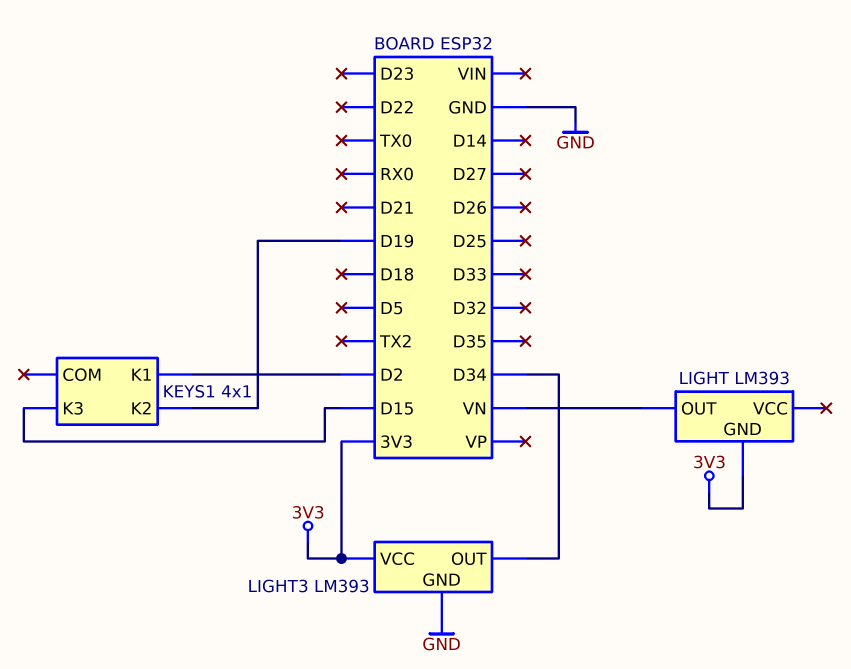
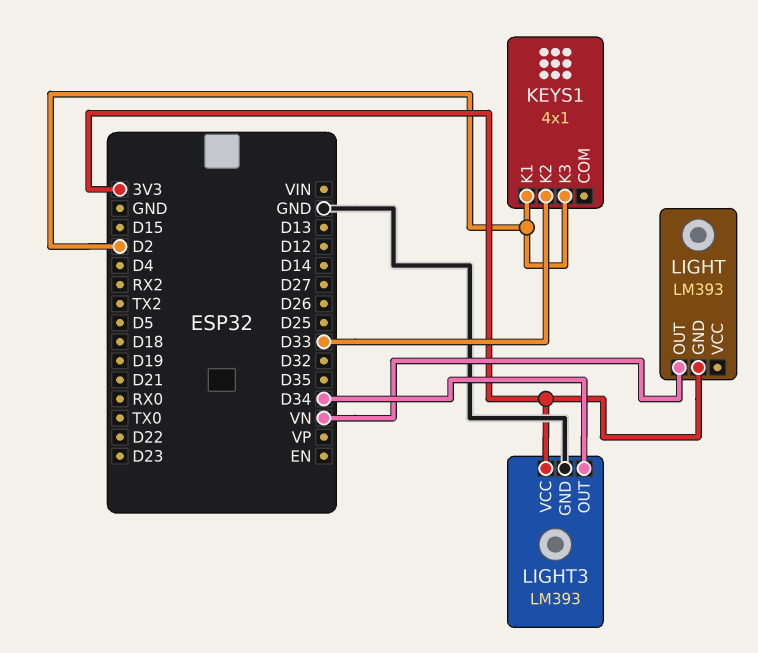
KEYS1 pin K2: D19 -> D33
KEYS1 pin K3: D15 -> D2

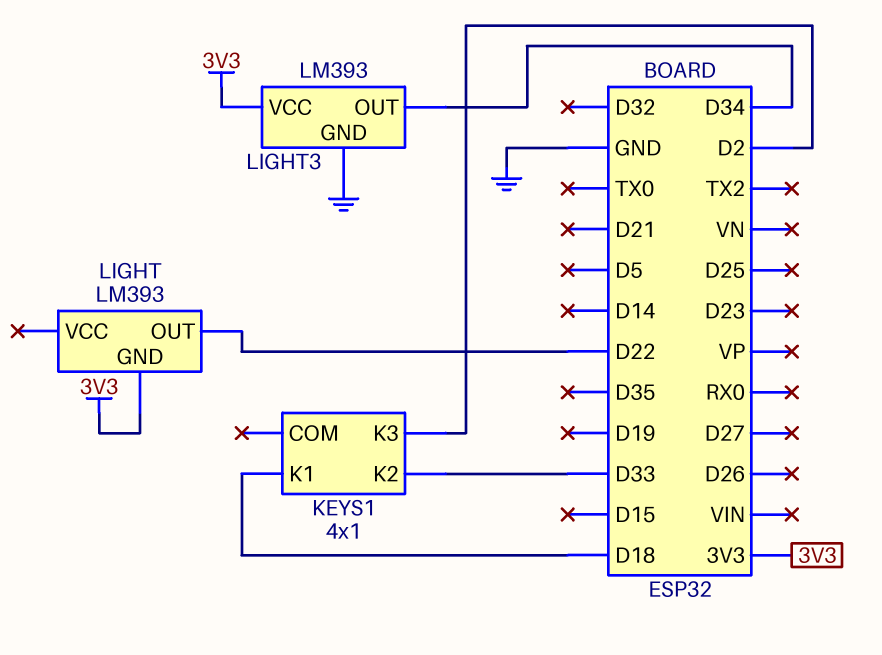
KEYS1 pin K1: D2 -> D18
LIGHT pin OUT: VN -> D22

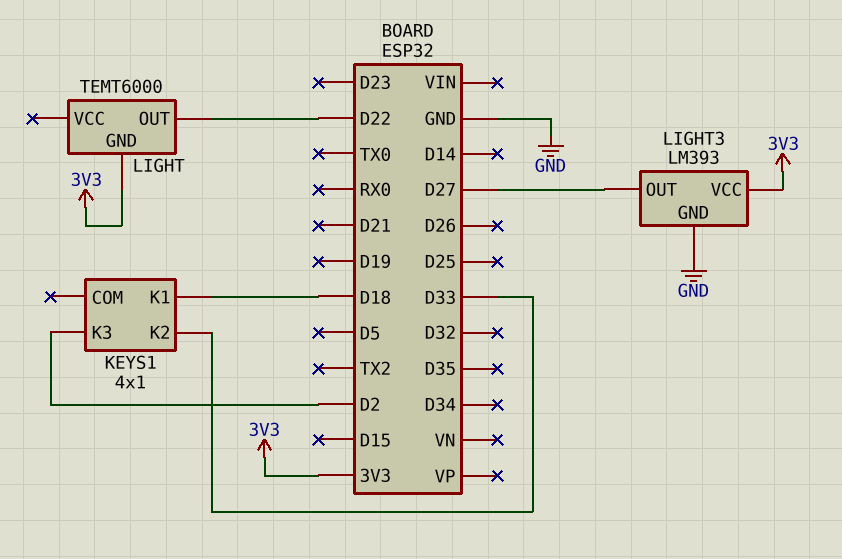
LIGHT: LM393 -> TEMT6000
LIGHT3 pin OUT: D34 -> D27

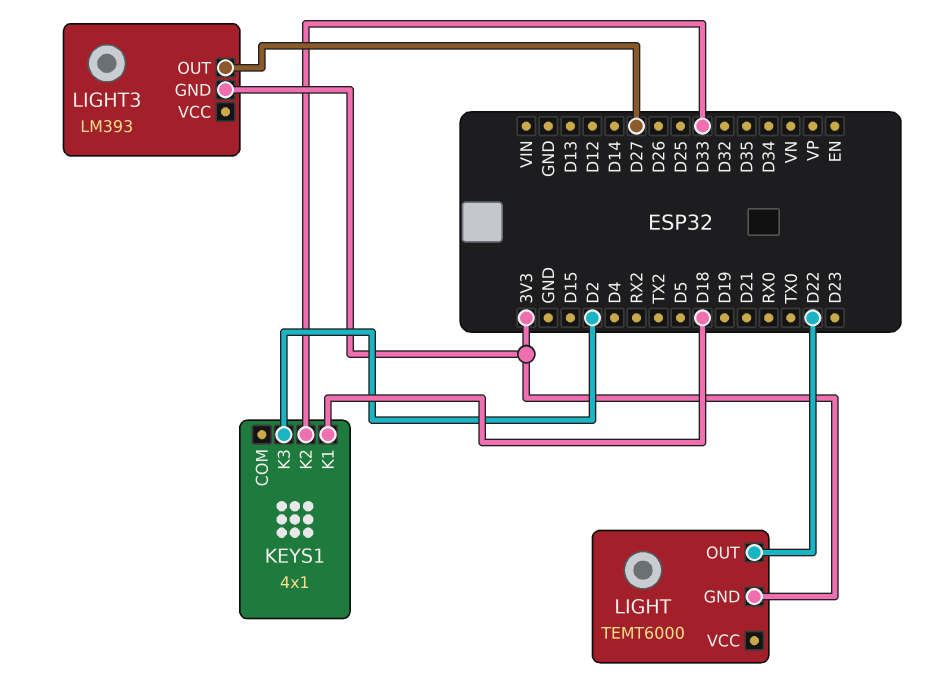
LIGHT3 pin GND: GND -> 3V3
LIGHT3 pin VCC: 3V3 -> none

